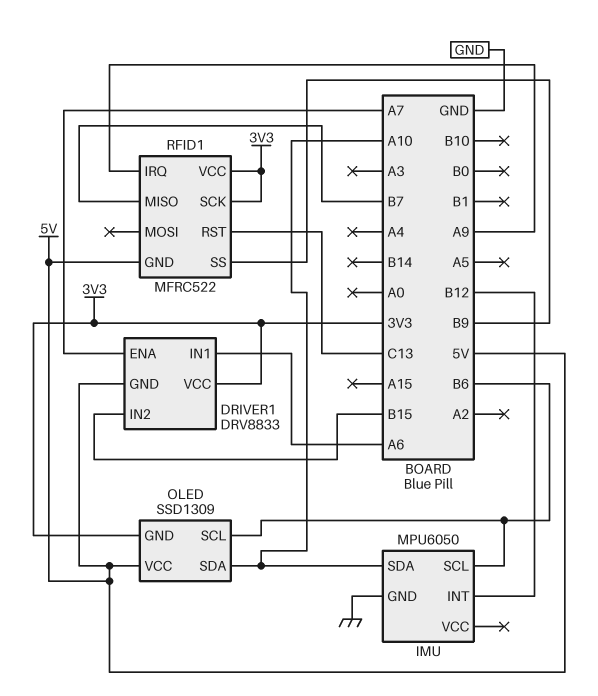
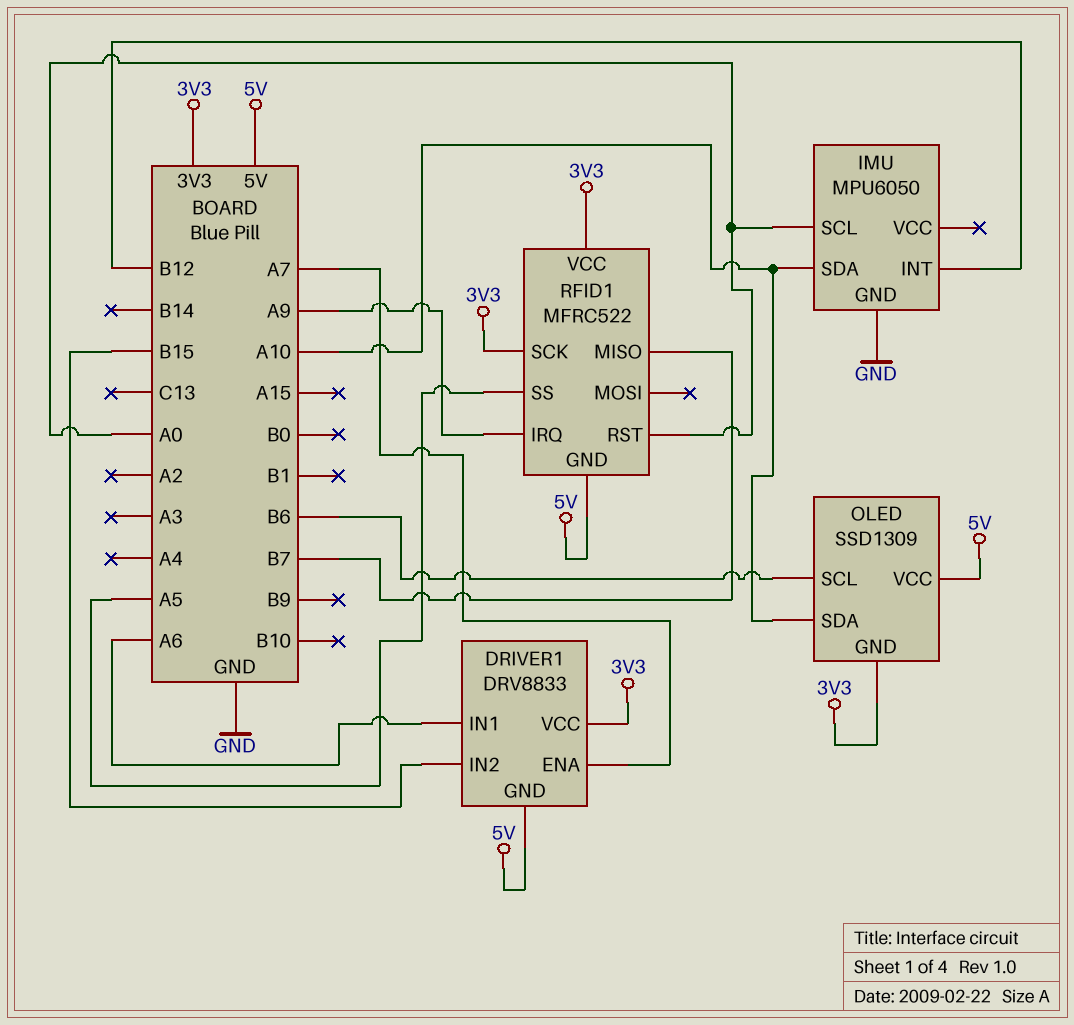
IMU pin SCL: B6 -> A0
RFID1 pin RST: C13 -> A0
RFID1 pin SS: B9 -> A5

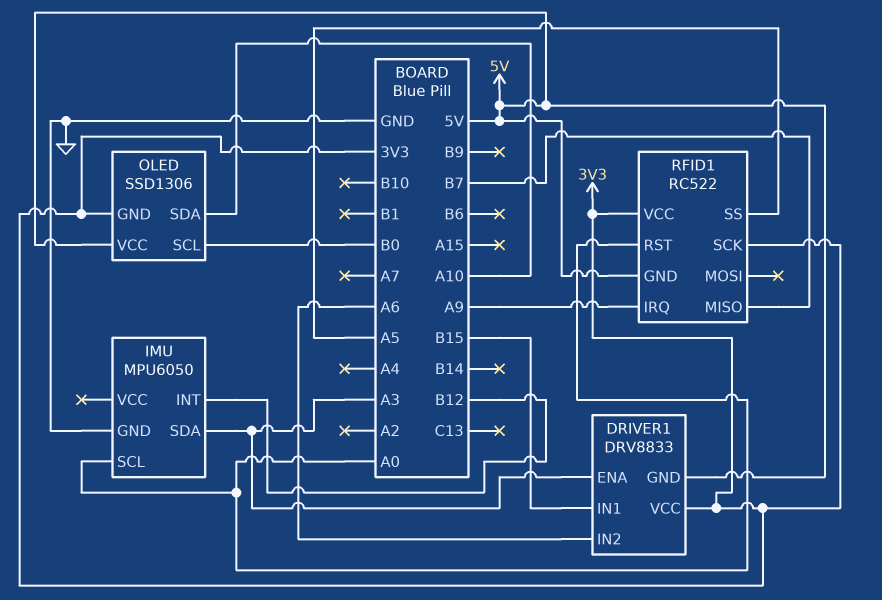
DRIVER1 pin ENA: A7 -> A3
DRIVER1 pin IN1: A6 -> B15
DRIVER1 pin IN2: B15 -> A6
IMU pin SDA: A10 -> A3
OLED: SSD1309 -> SSD1306
OLED pin SCL: B6 -> B0
RFID1: MFRC522 -> RC522

